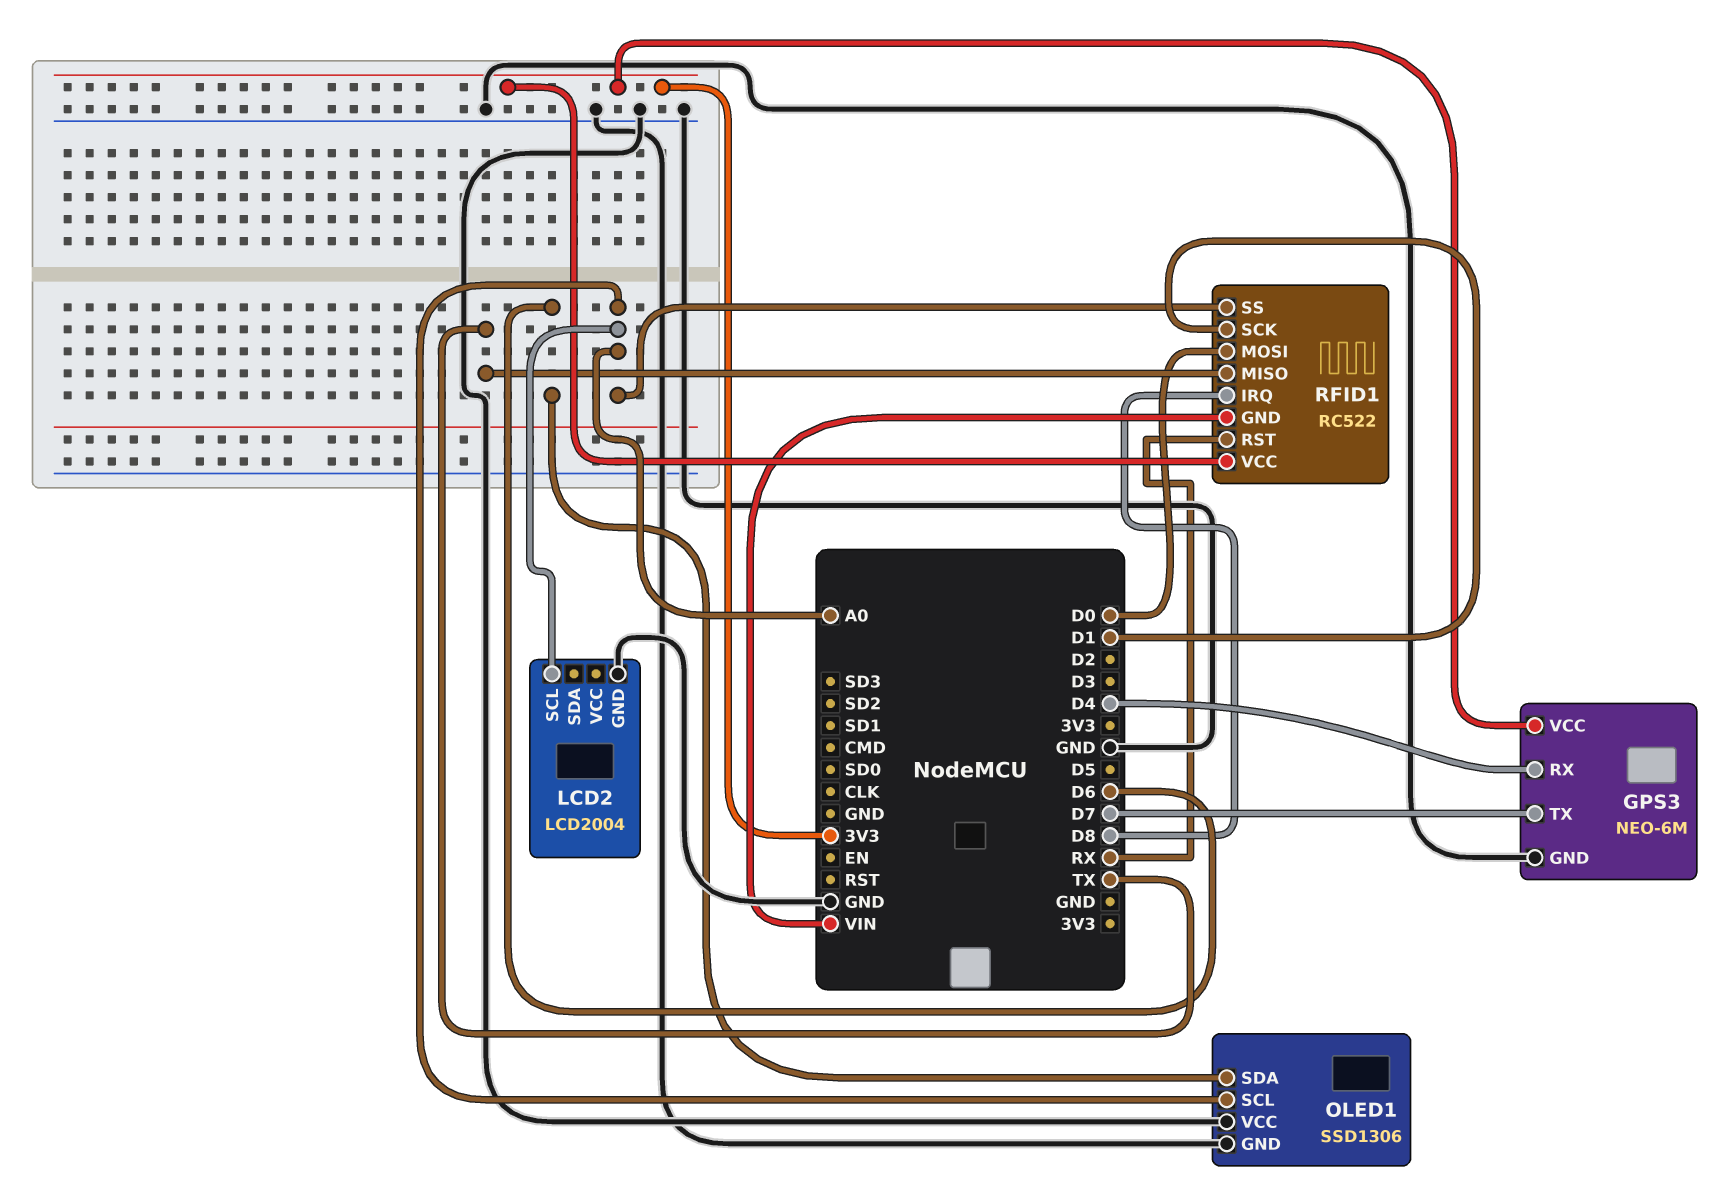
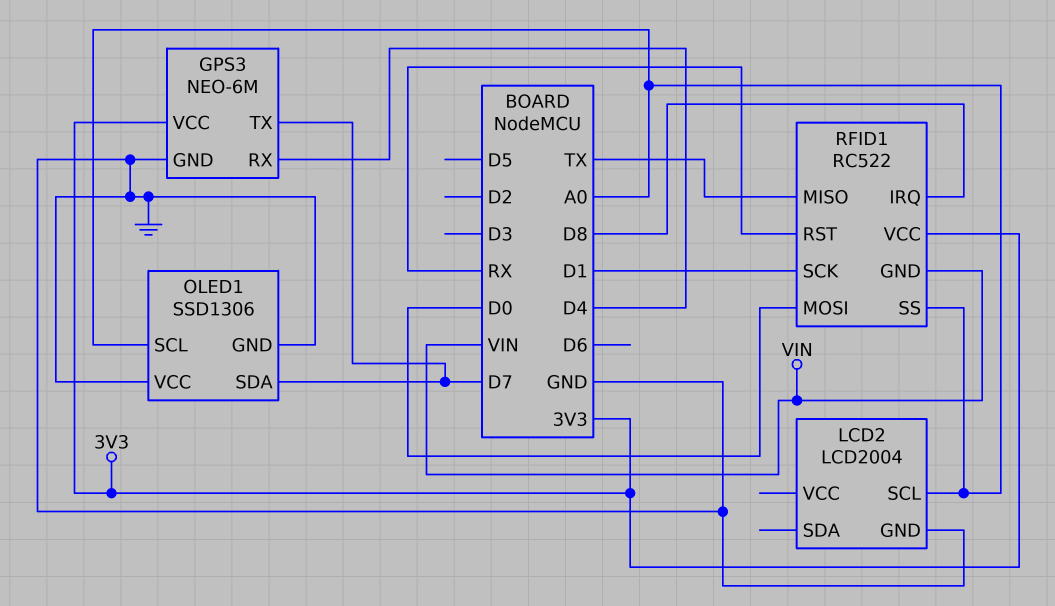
OLED1 pin SDA: D6 -> D7

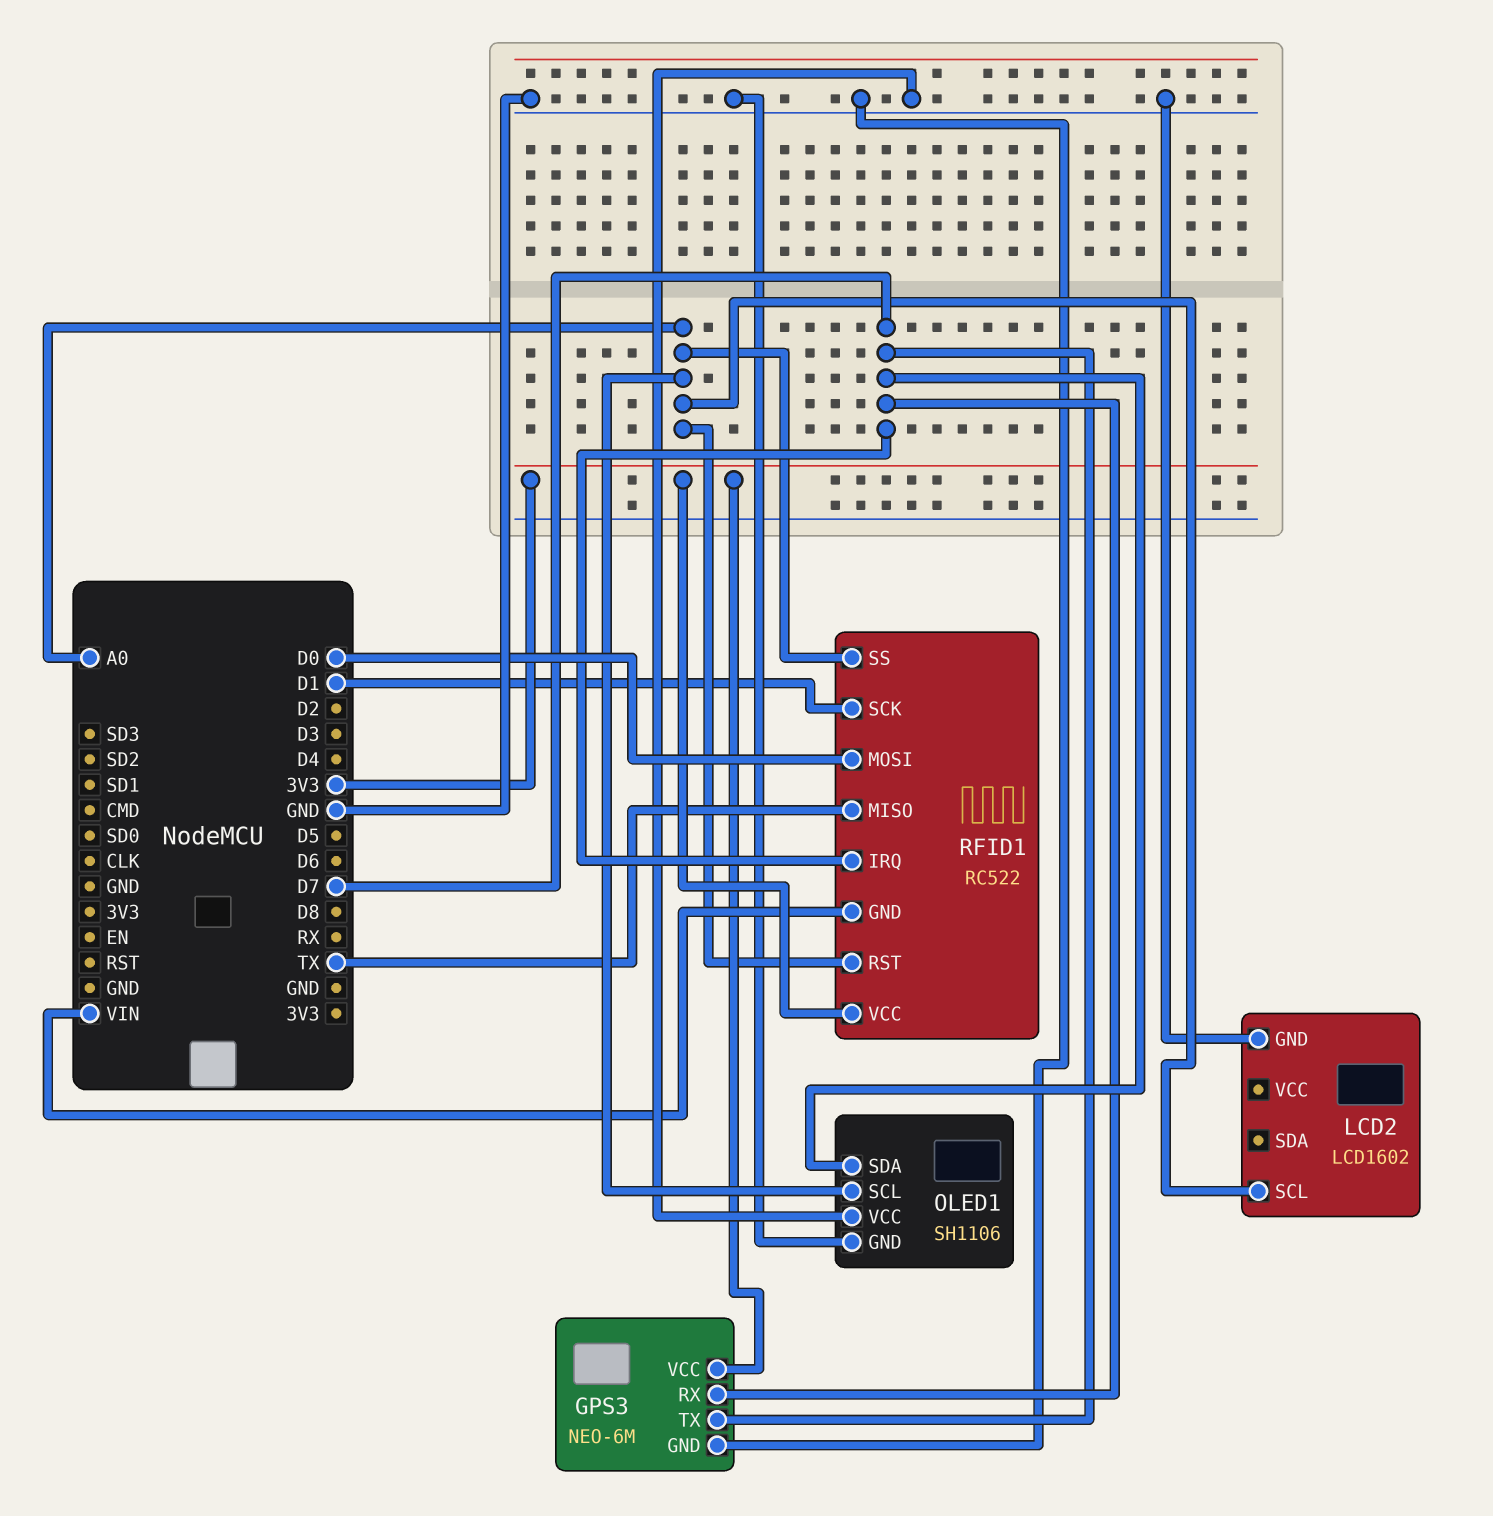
GPS3 pin RX: D4 -> D7
LCD2: LCD2004 -> LCD1602
OLED1: SSD1306 -> SH1106
RFID1 pin IRQ: D8 -> D7
RFID1 pin RST: RX -> A0

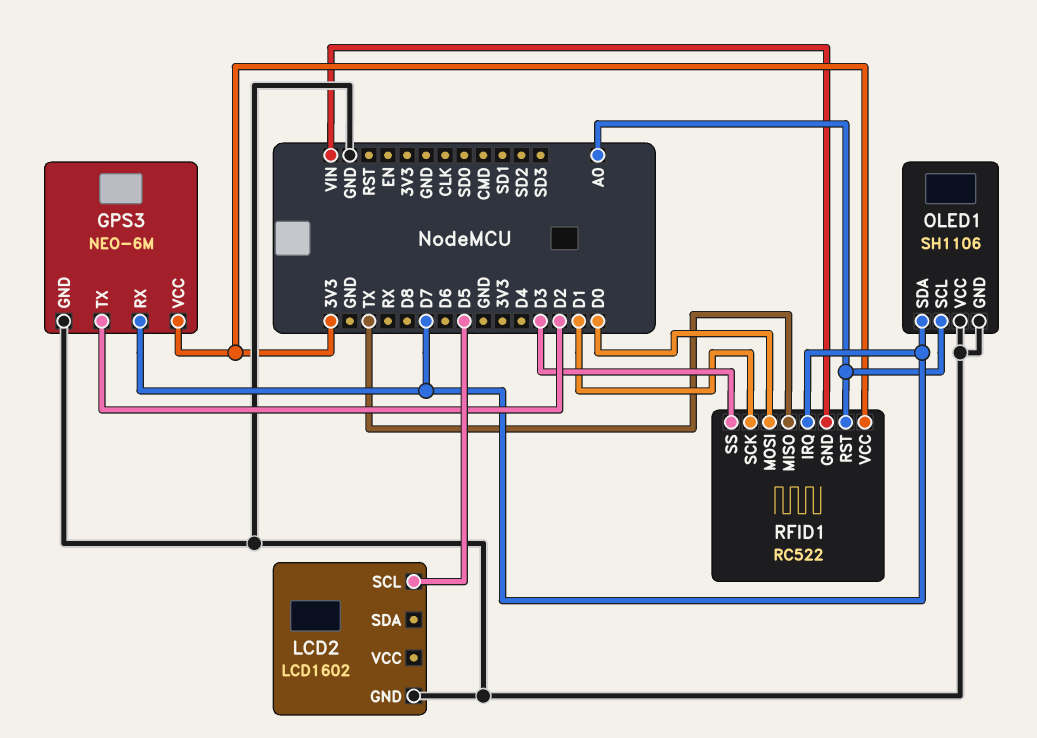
GPS3 pin TX: D7 -> D2
LCD2 pin SCL: A0 -> D5
RFID1 pin SS: A0 -> D3

